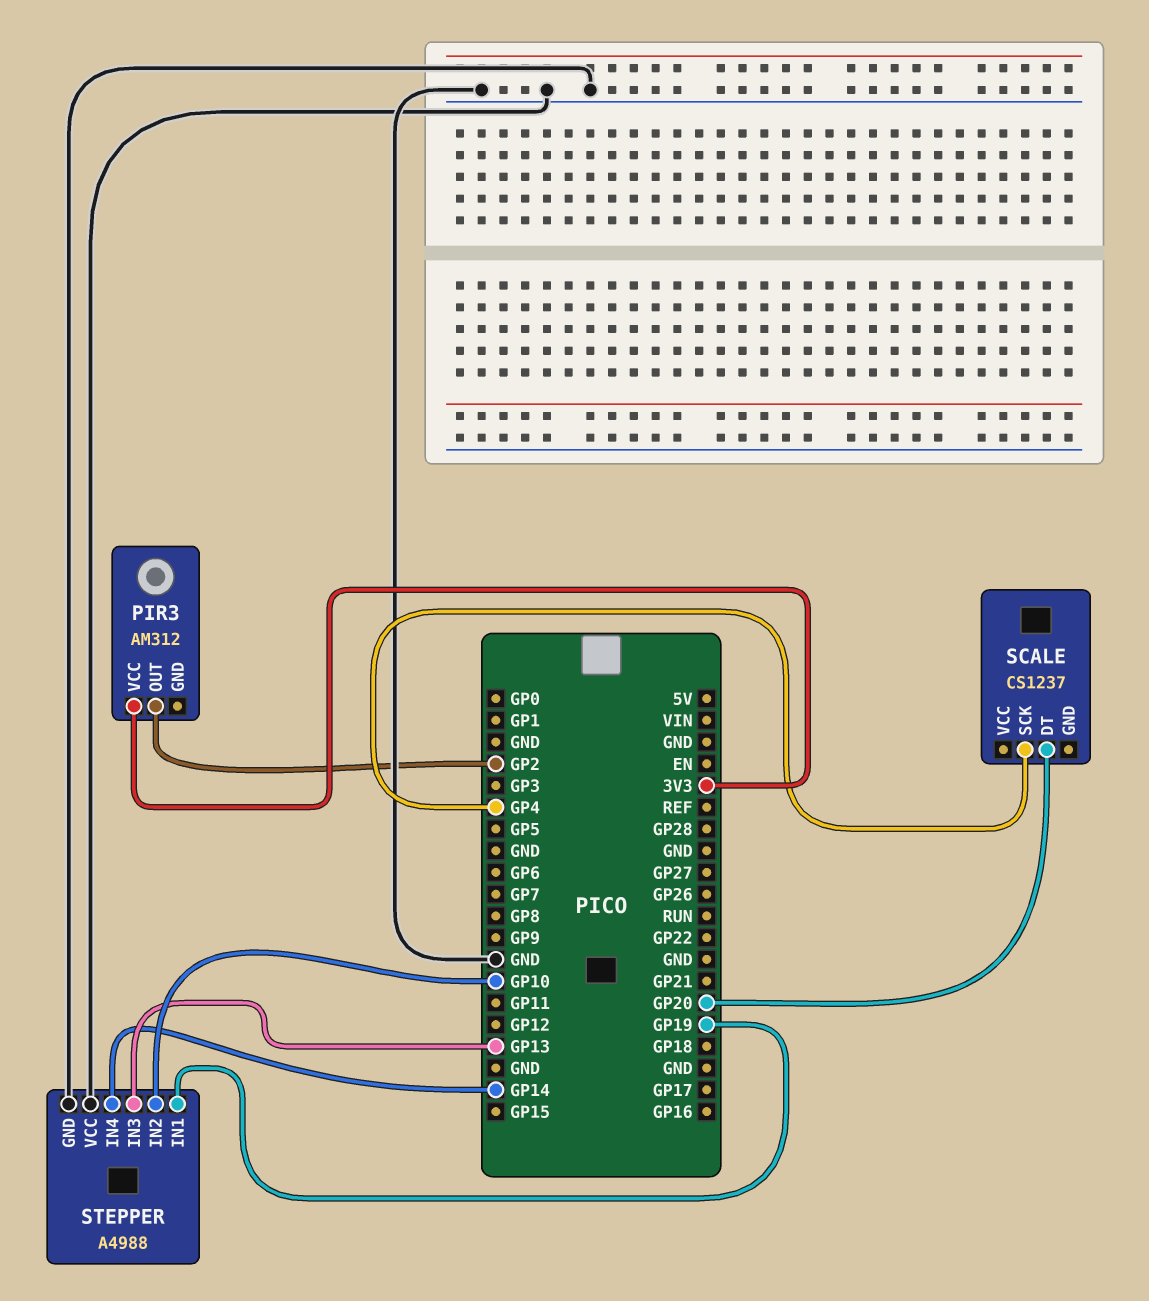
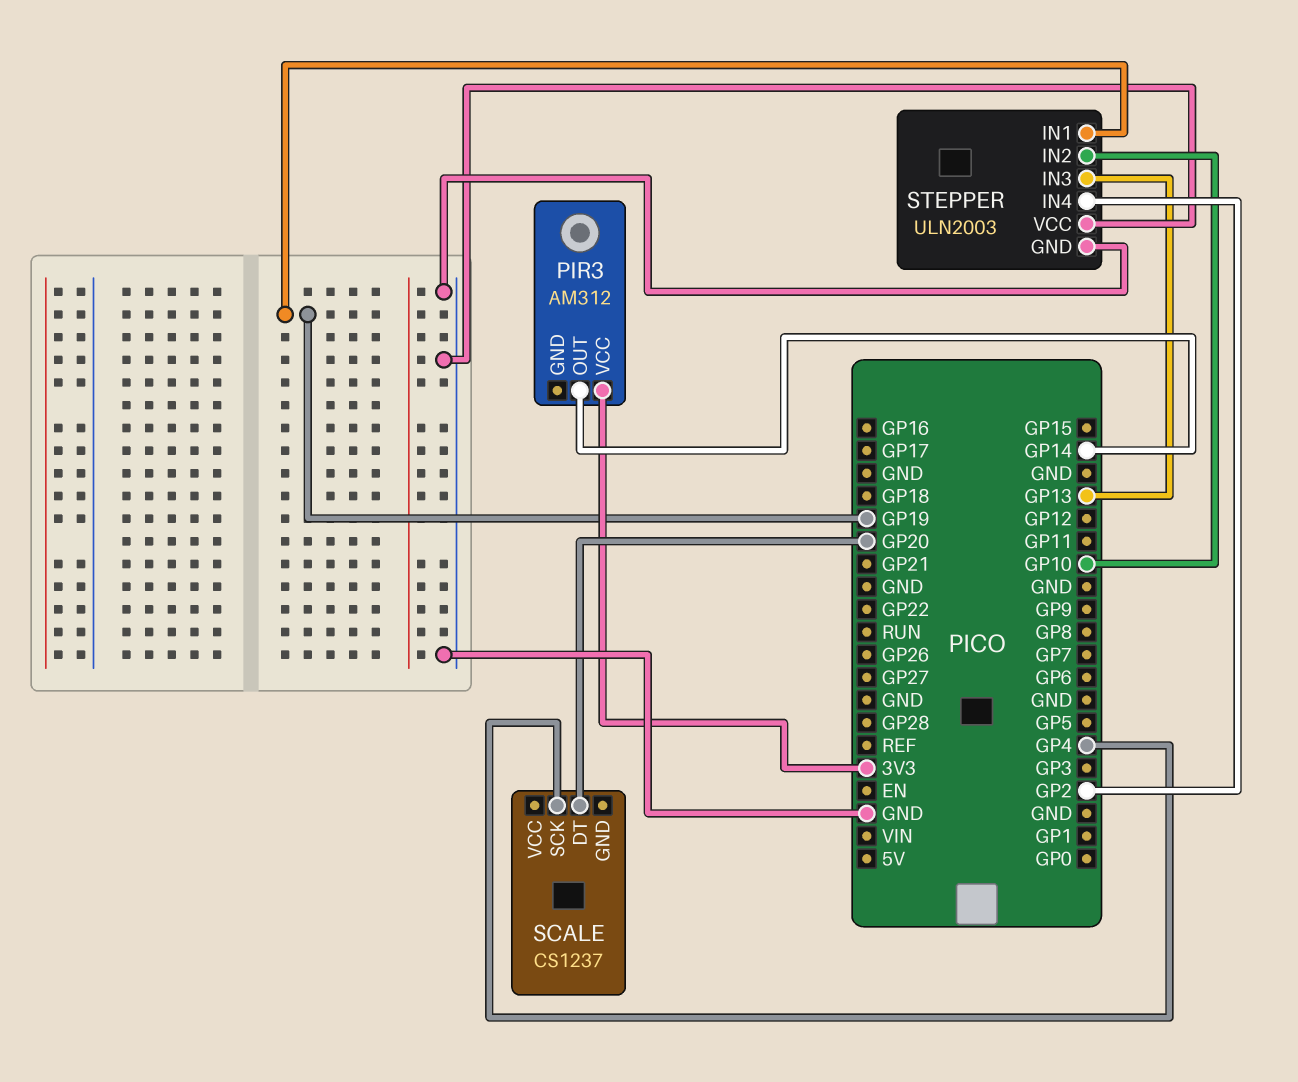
PIR3 pin OUT: GP2 -> GP14
STEPPER: A4988 -> ULN2003
STEPPER pin IN4: GP14 -> GP2

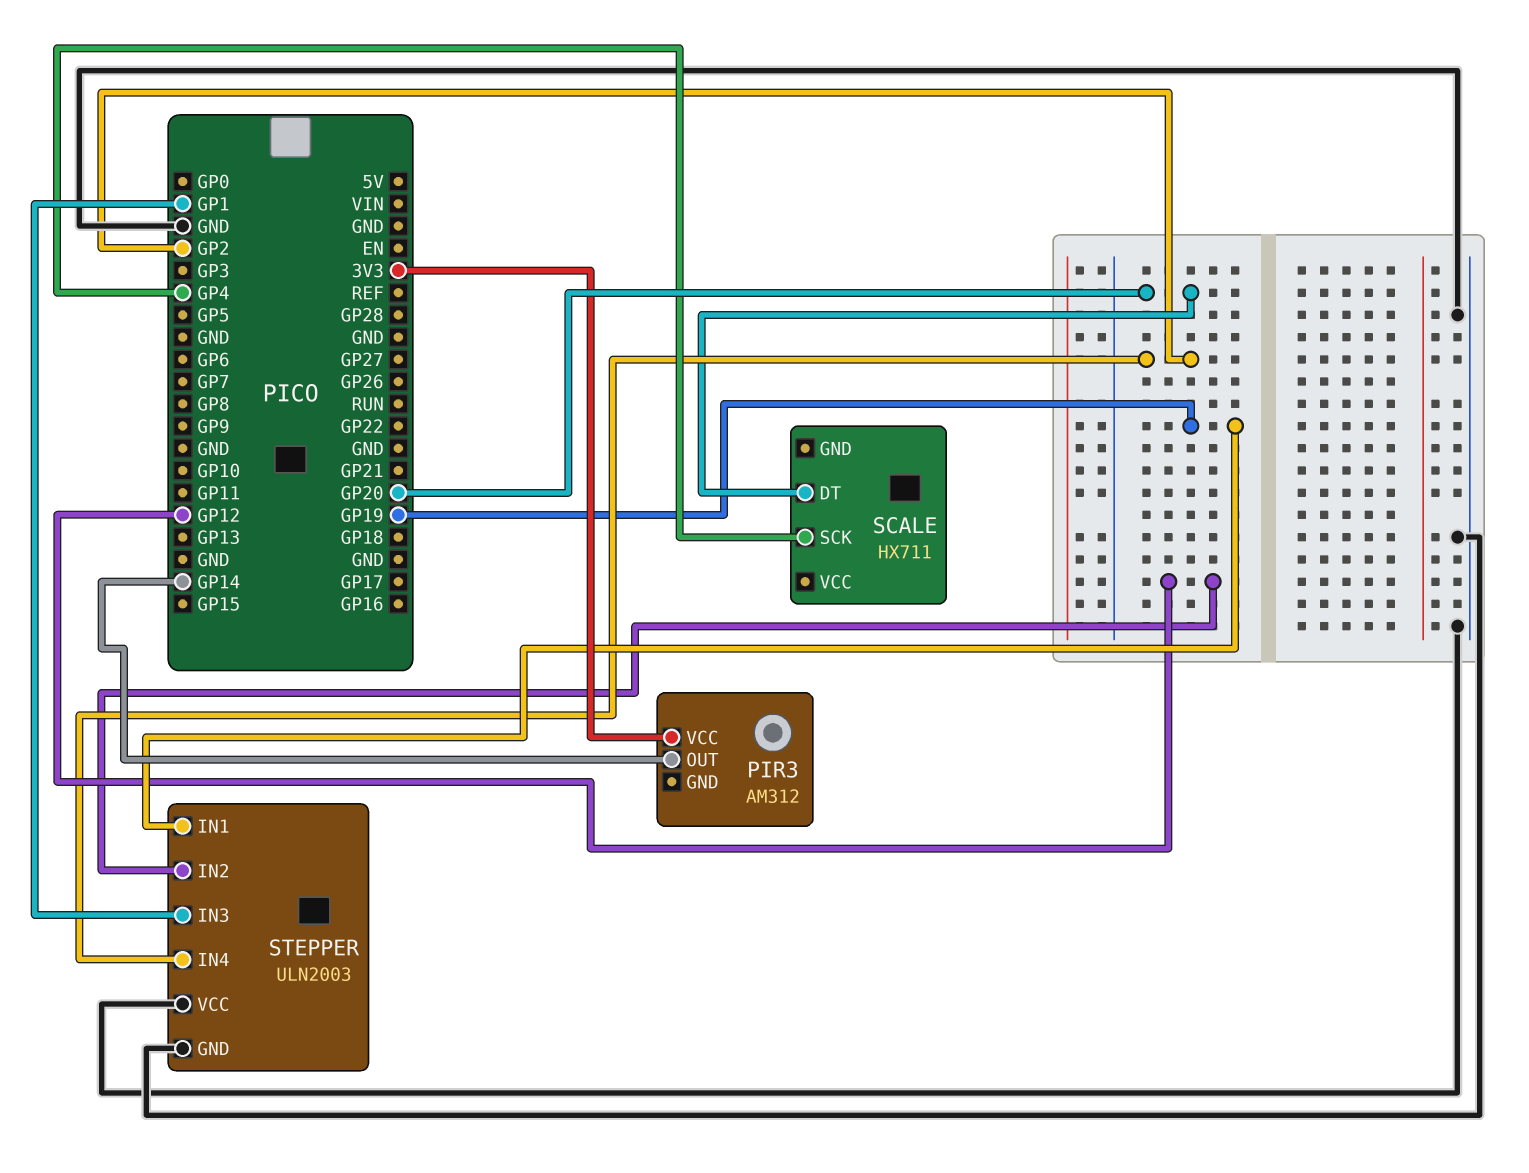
SCALE: CS1237 -> HX711
STEPPER pin IN2: GP10 -> GP12
STEPPER pin IN3: GP13 -> GP1

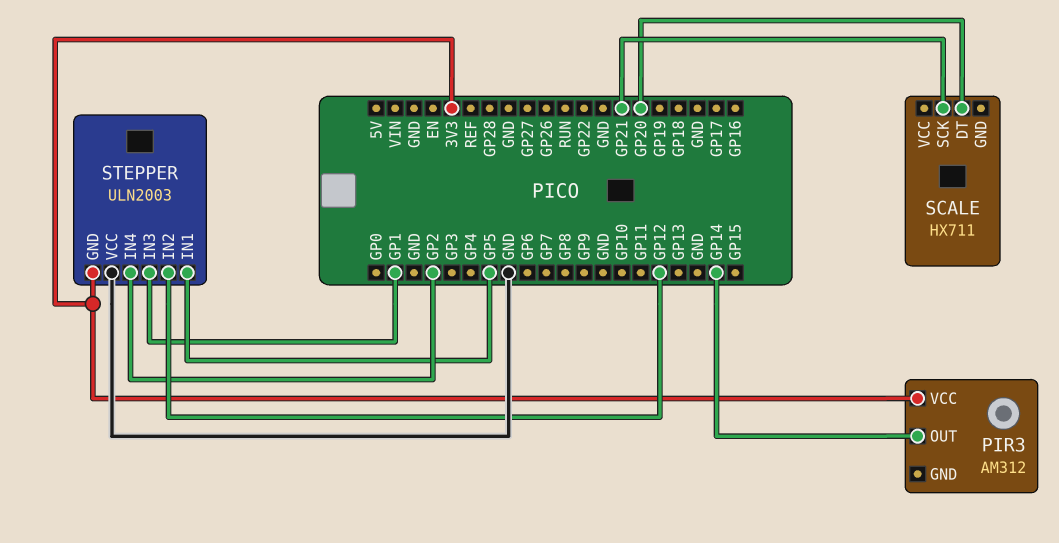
SCALE pin SCK: GP4 -> GP21
STEPPER pin GND: GND -> 3V3
STEPPER pin IN1: GP19 -> GP5

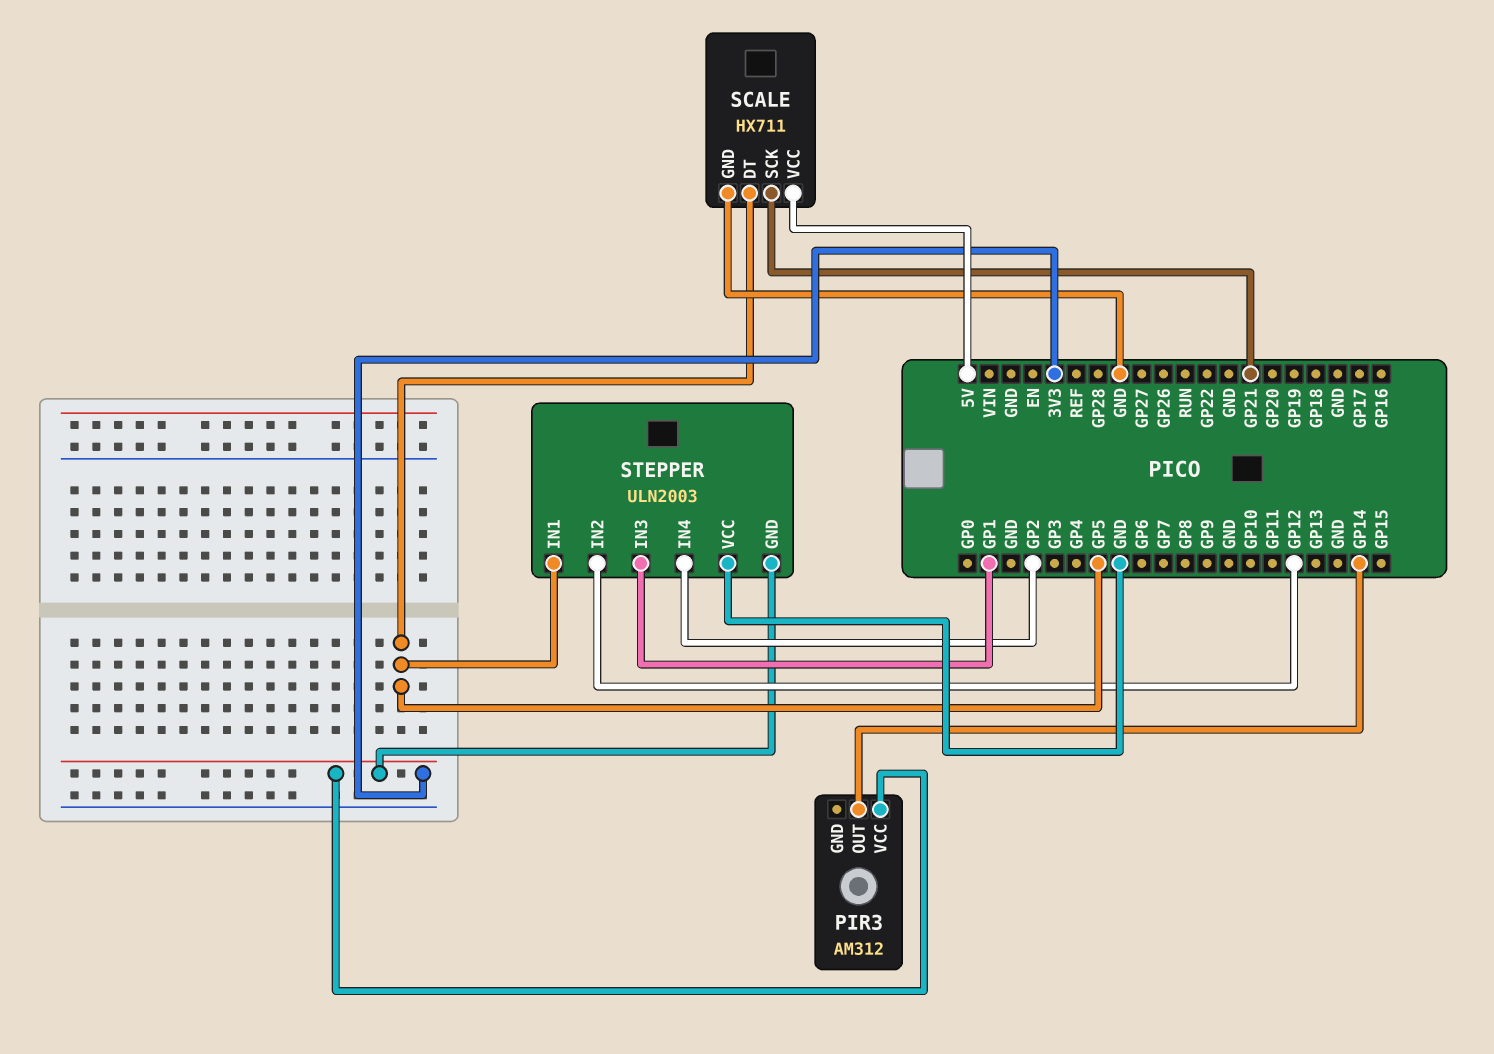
SCALE pin DT: GP20 -> GP5
SCALE pin GND: none -> GND
SCALE pin VCC: none -> 5V

